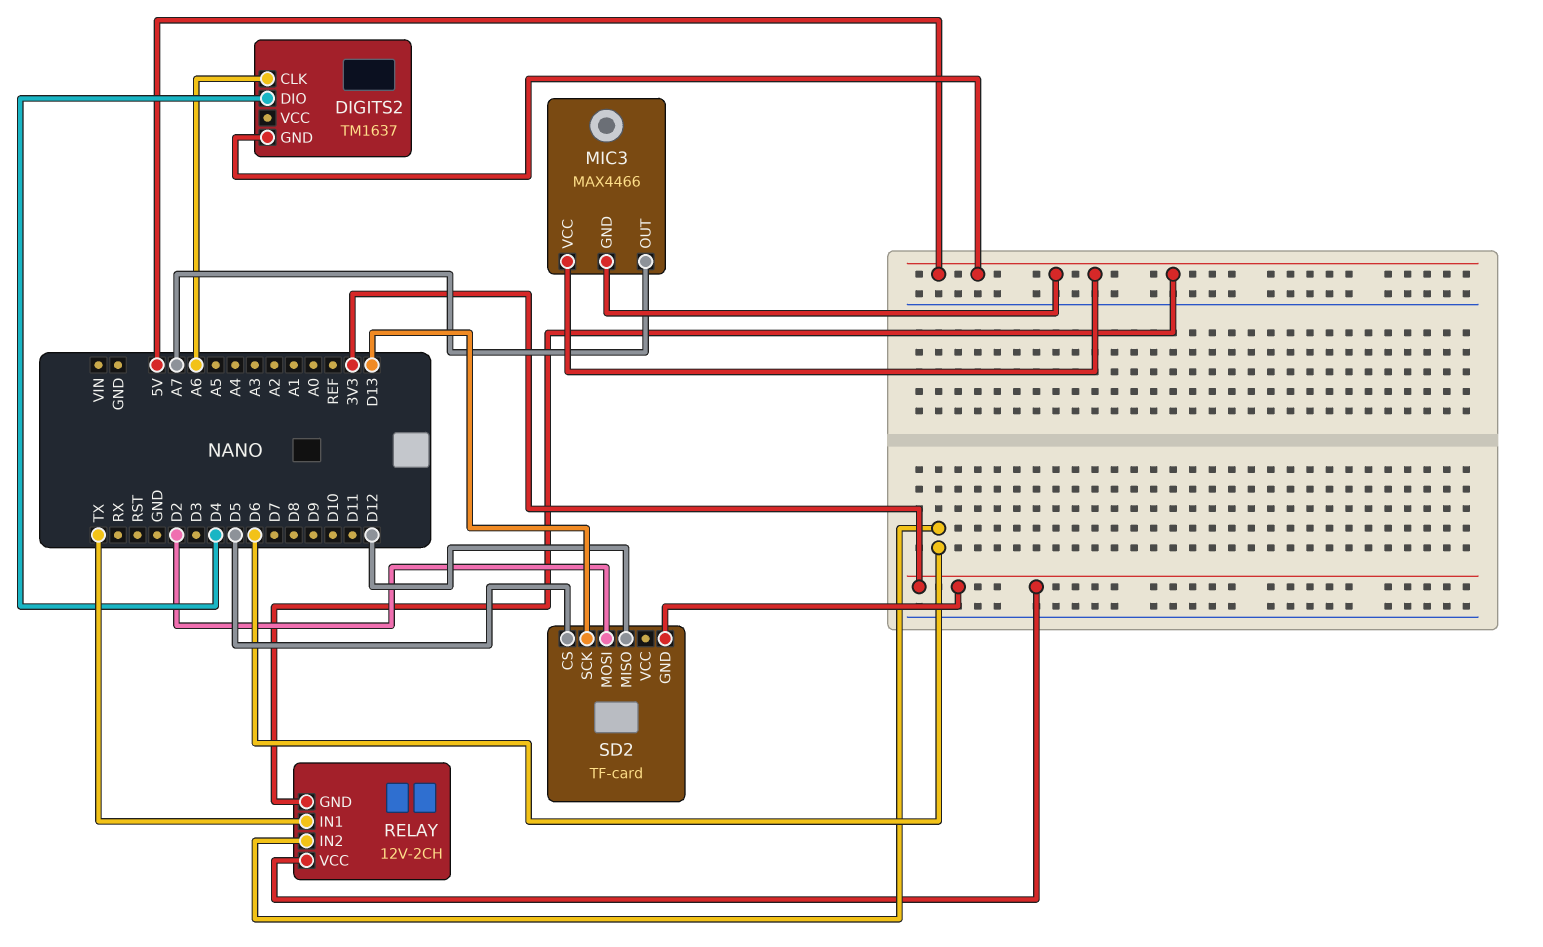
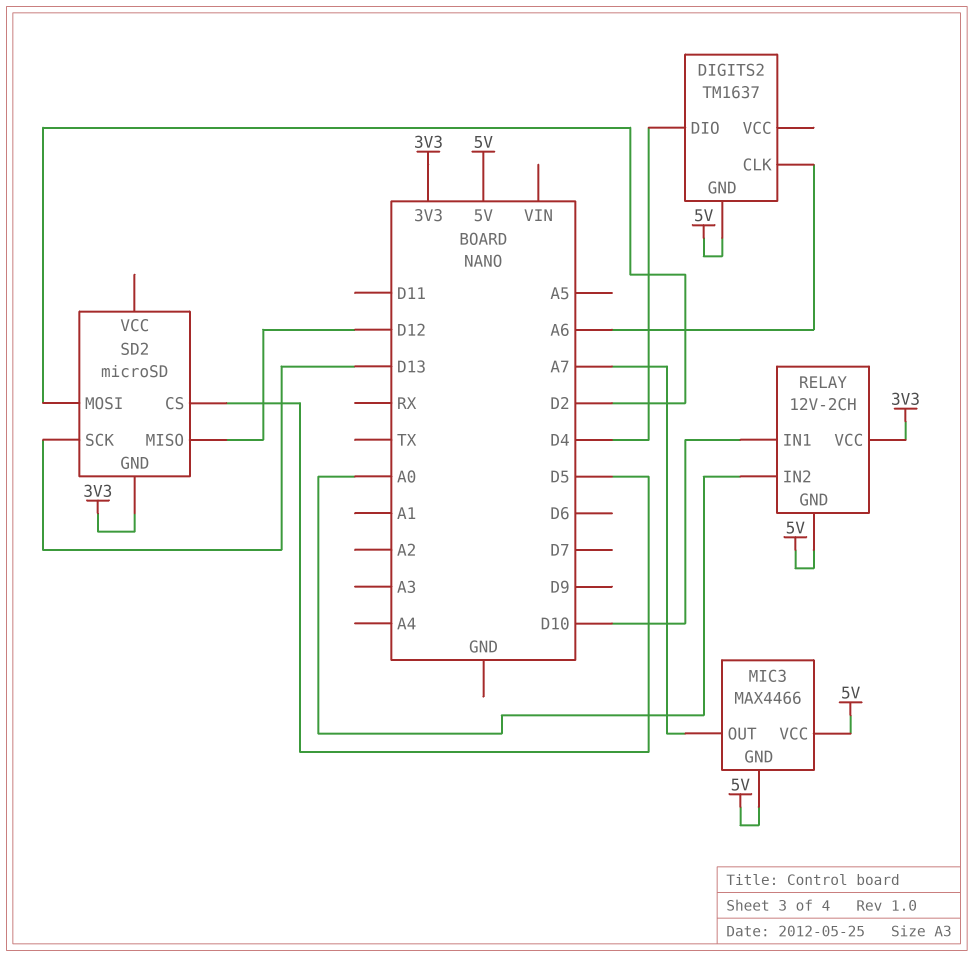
RELAY pin IN1: TX -> D10
RELAY pin IN2: D6 -> A0
SD2: TF-card -> microSD

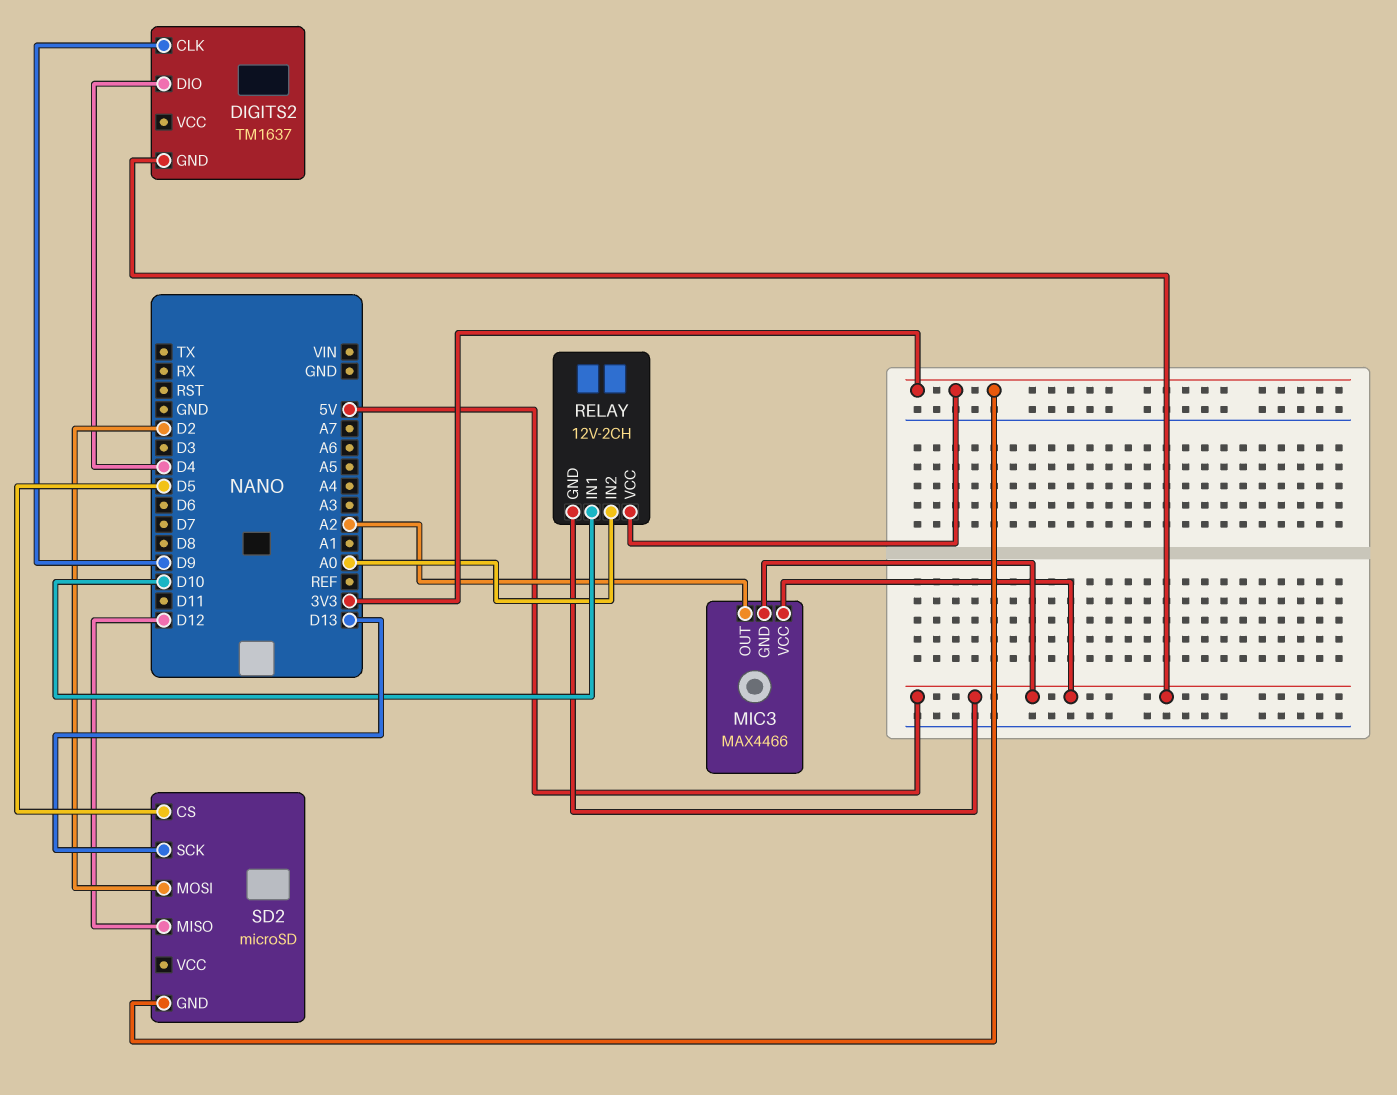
DIGITS2 pin CLK: A6 -> D9
MIC3 pin OUT: A7 -> A2

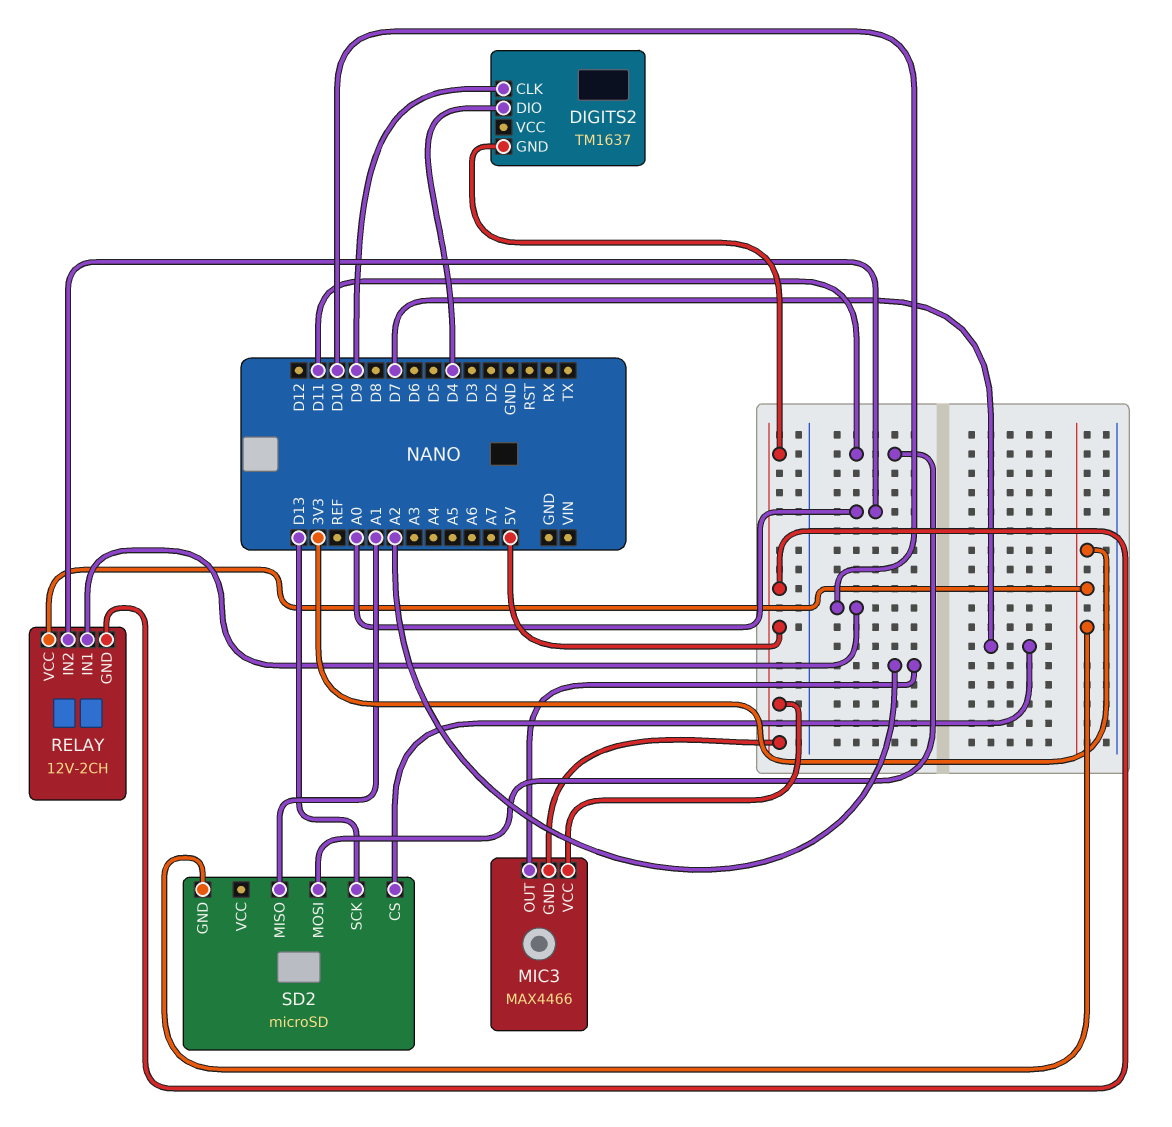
SD2 pin CS: D5 -> D7
SD2 pin MISO: D12 -> A1
SD2 pin MOSI: D2 -> D11

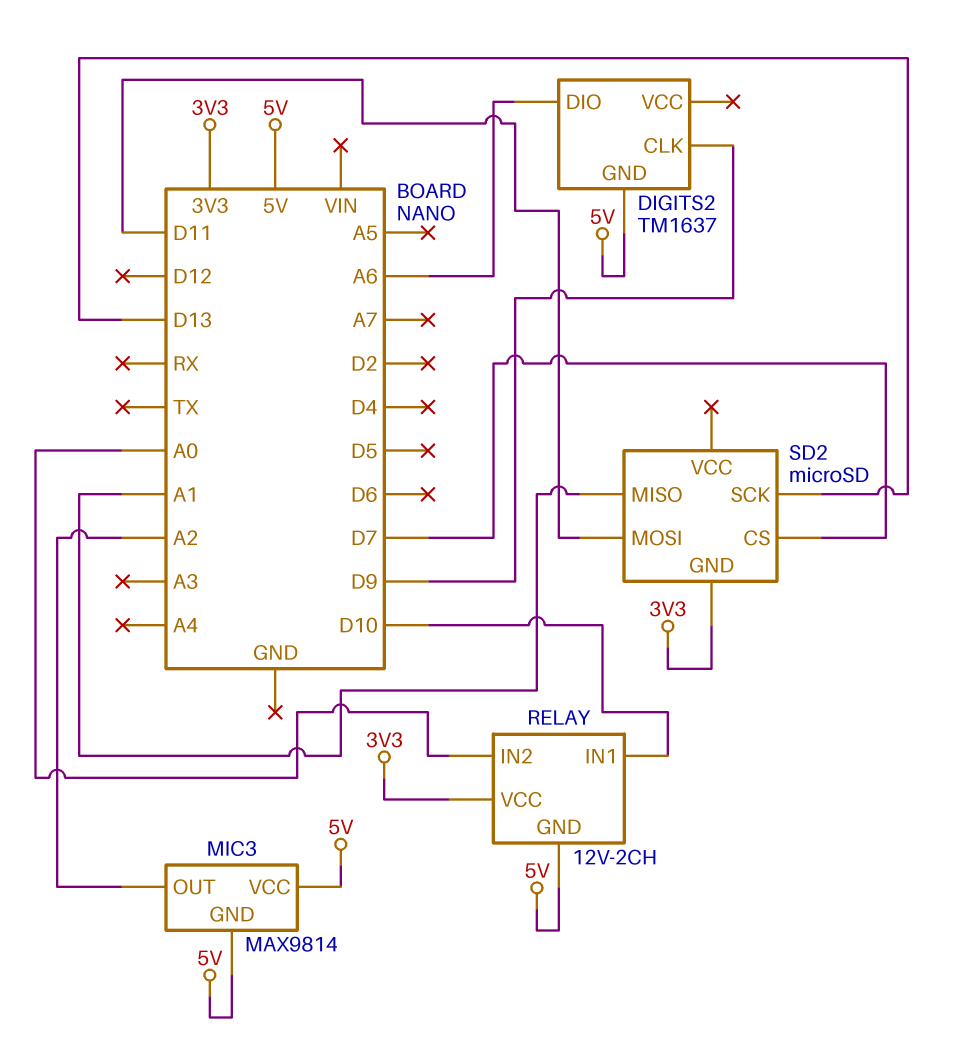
DIGITS2 pin DIO: D4 -> A6
MIC3: MAX4466 -> MAX9814

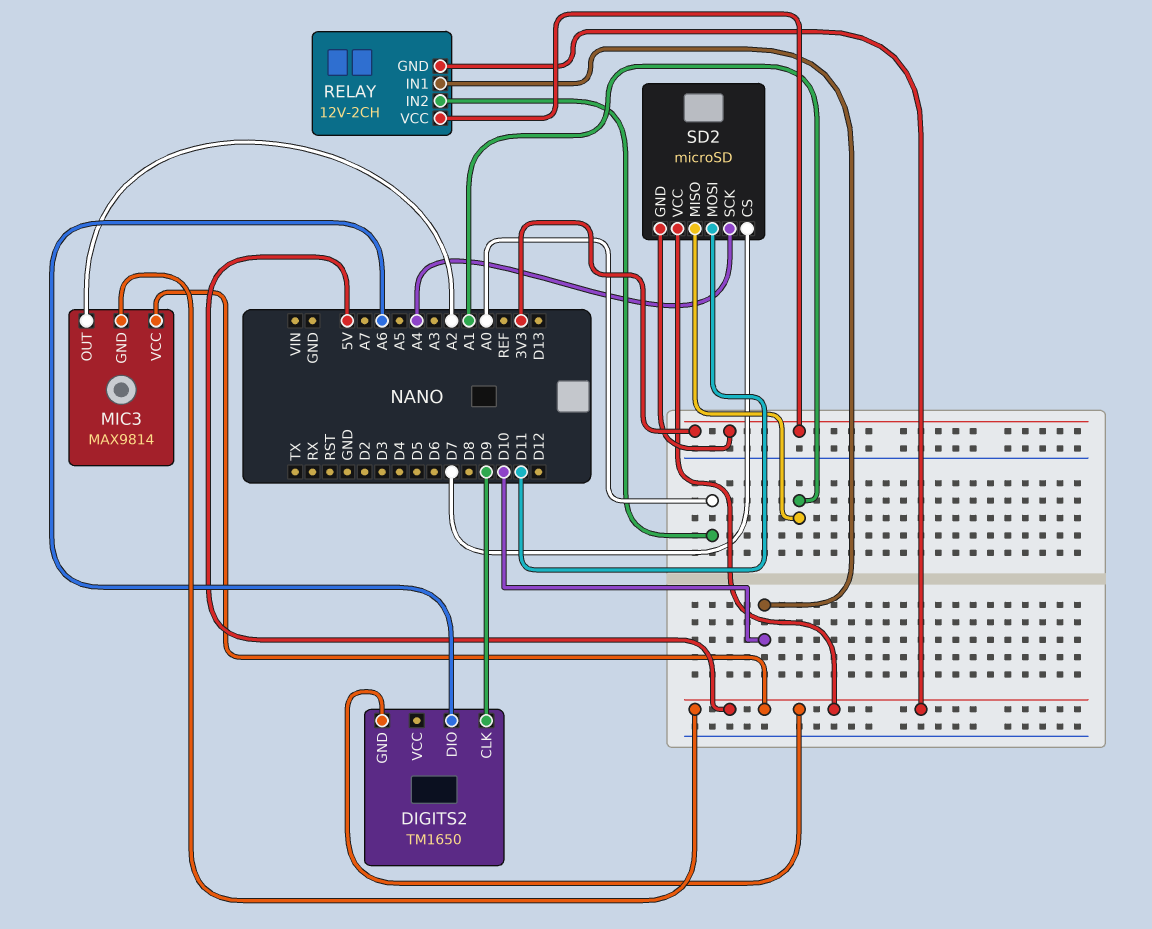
DIGITS2: TM1637 -> TM1650
SD2 pin SCK: D13 -> A4
SD2 pin VCC: none -> 5V

